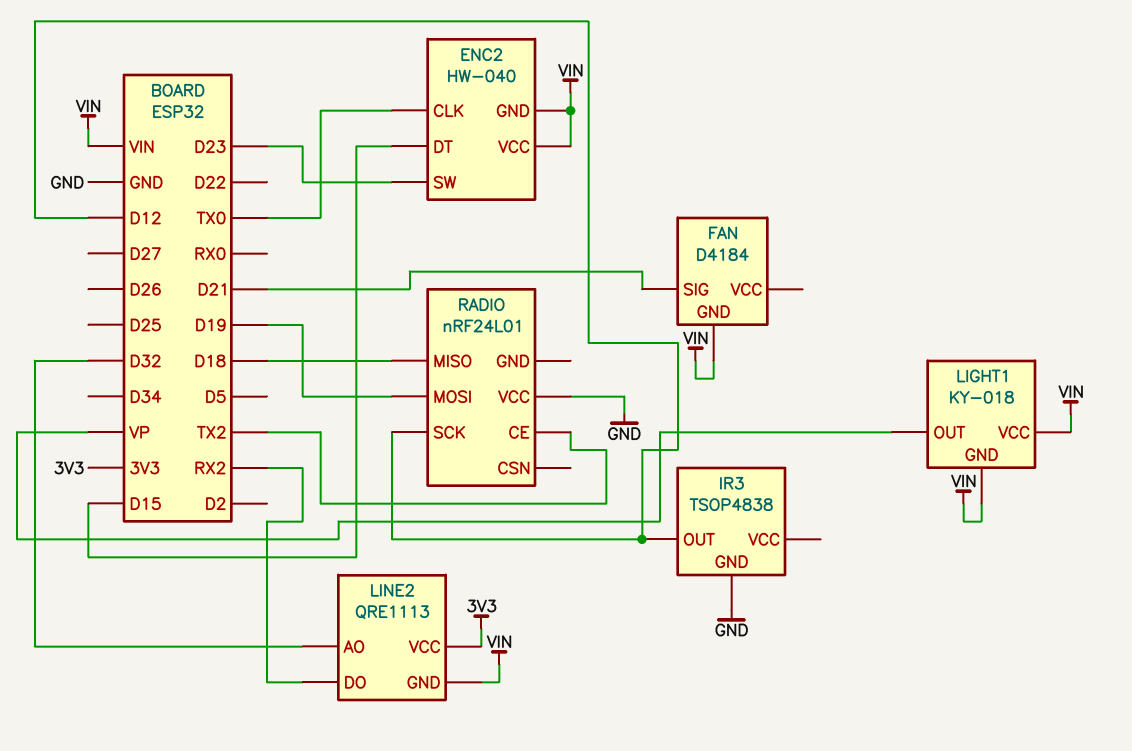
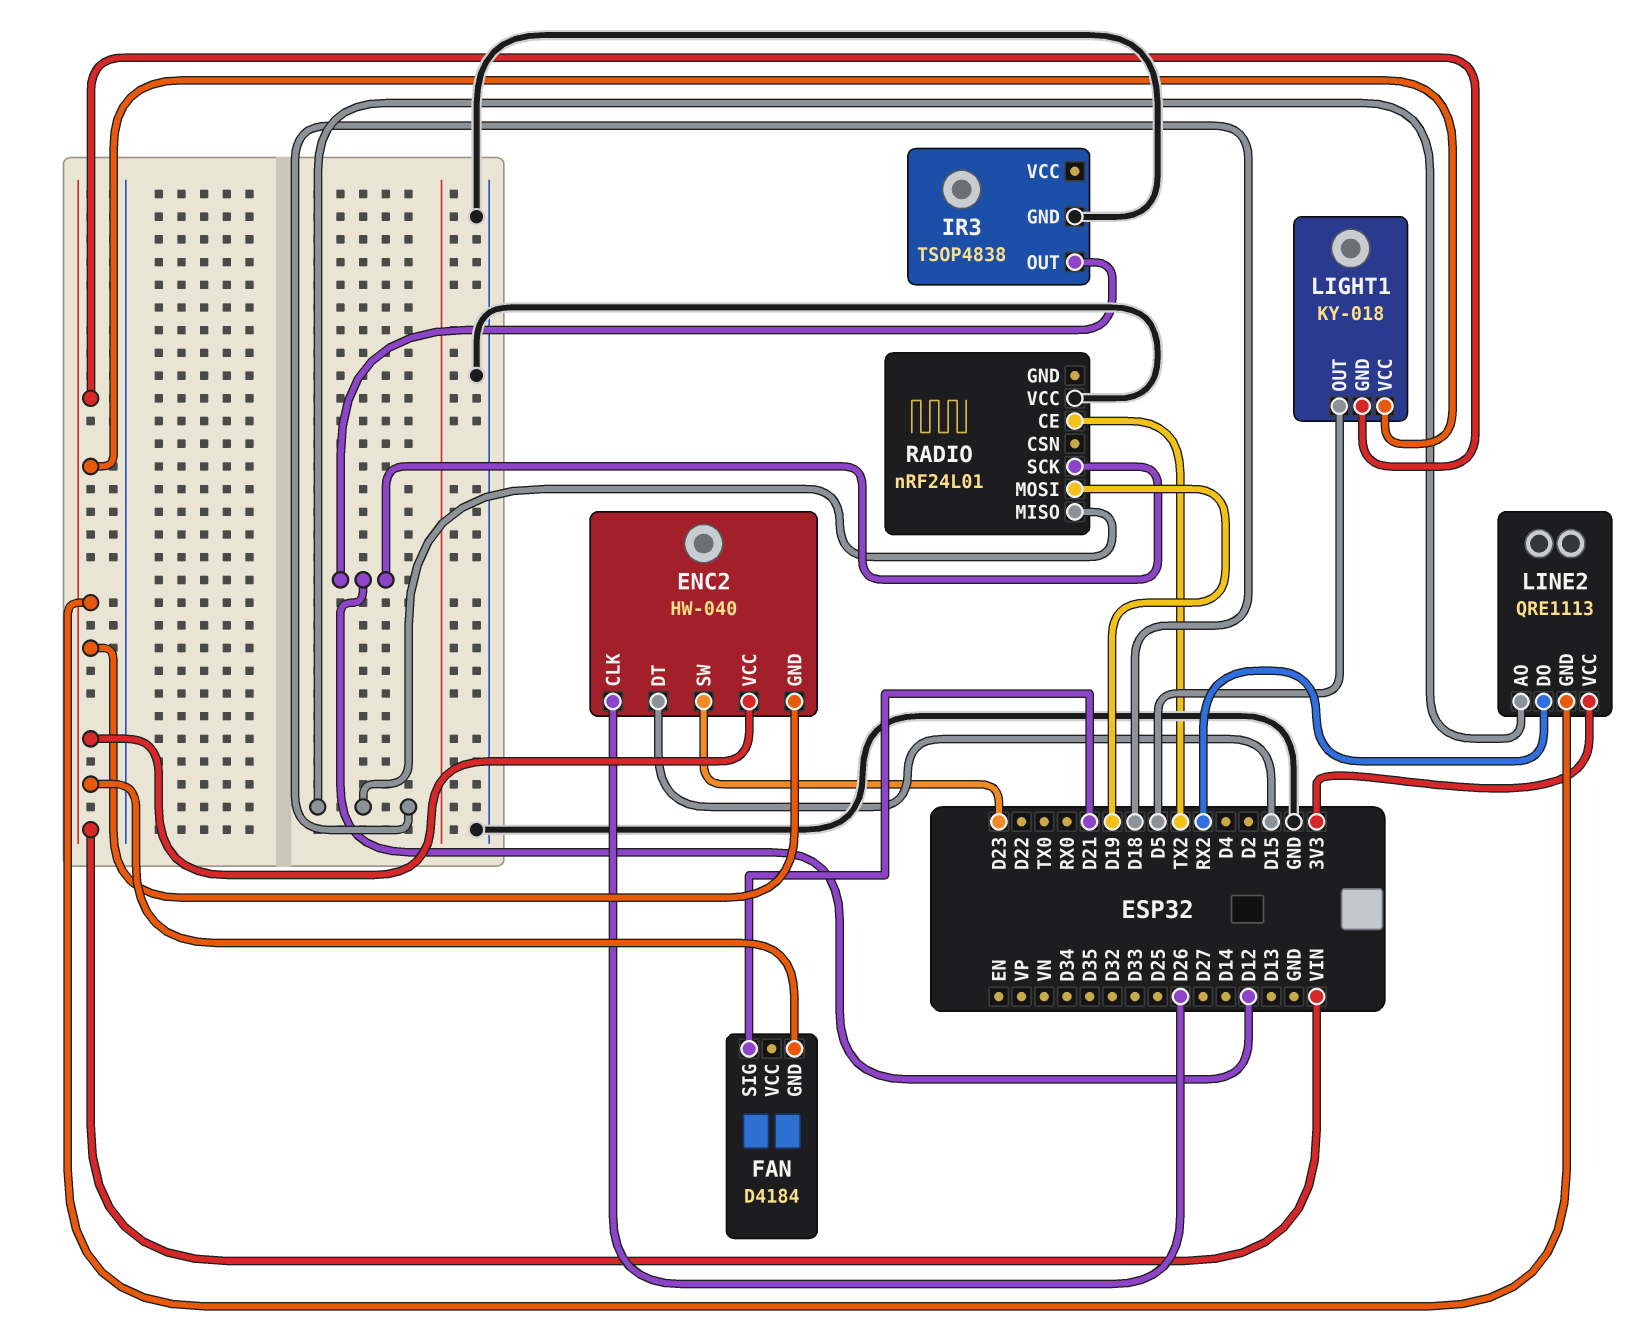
ENC2 pin CLK: TX0 -> D26
LIGHT1 pin OUT: VP -> D5
LINE2 pin AO: D32 -> D18

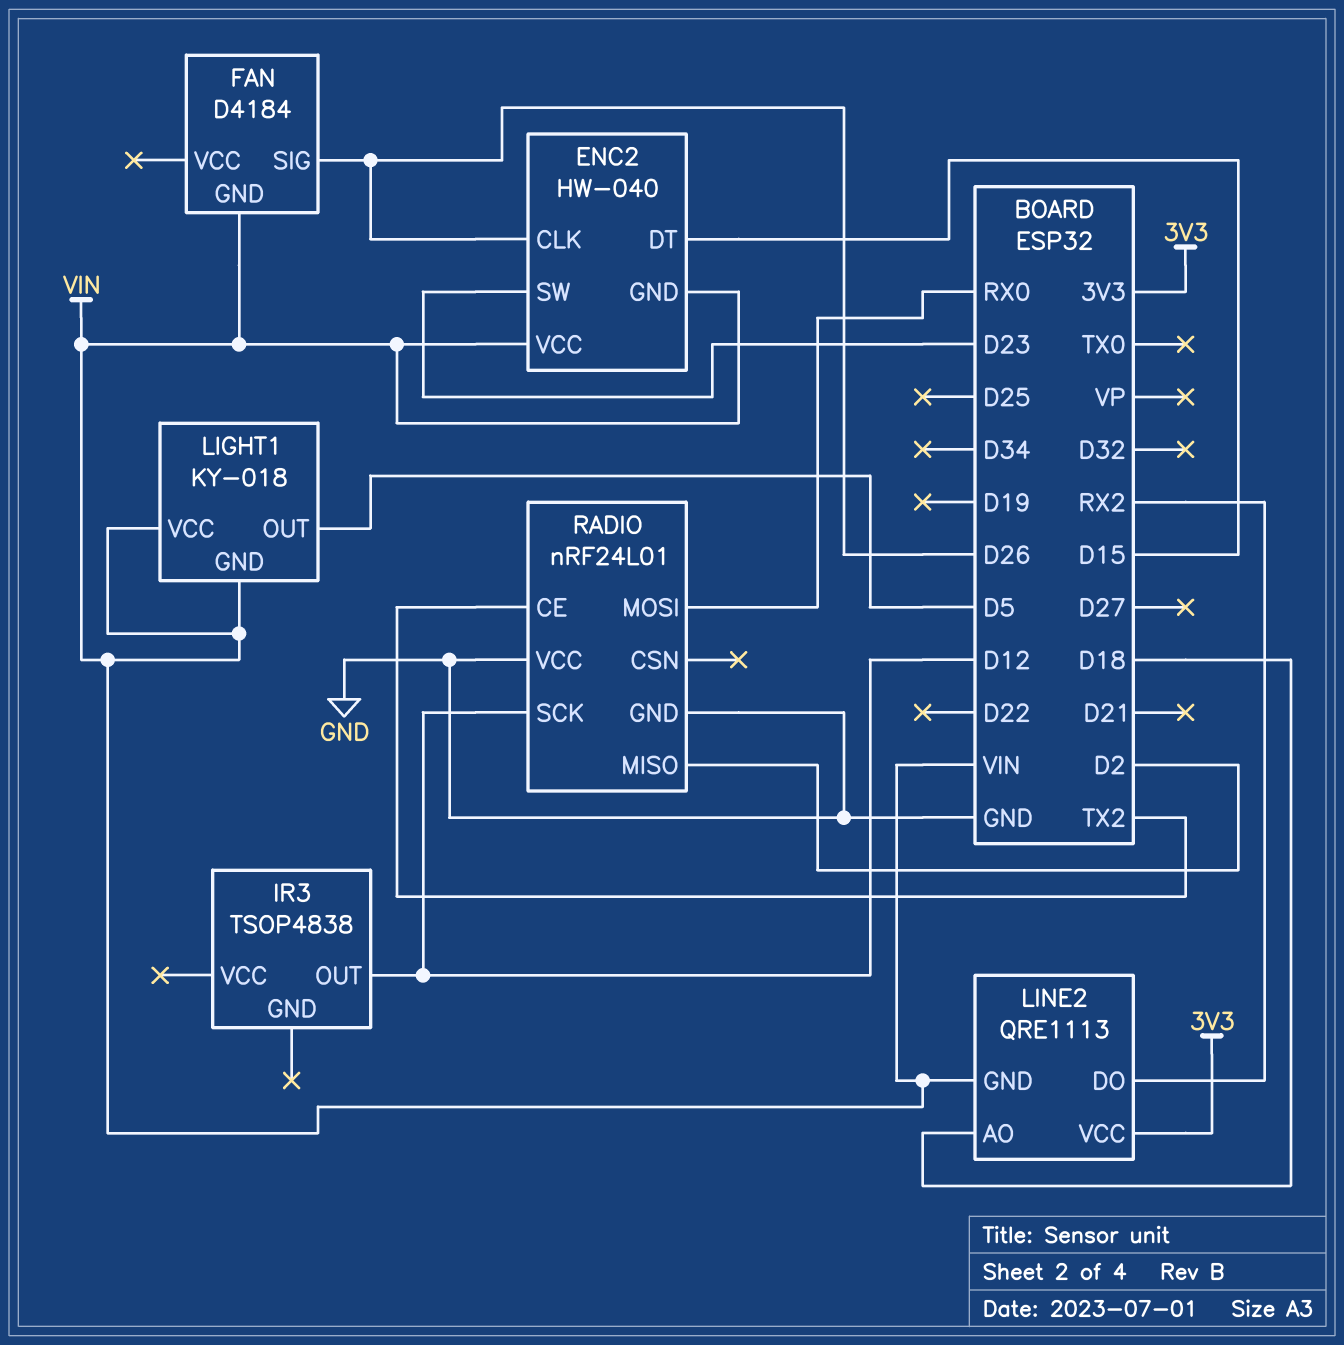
FAN pin SIG: D21 -> D26
IR3 pin GND: GND -> none
RADIO pin GND: none -> GND
RADIO pin MISO: D18 -> D2
RADIO pin MOSI: D19 -> RX0

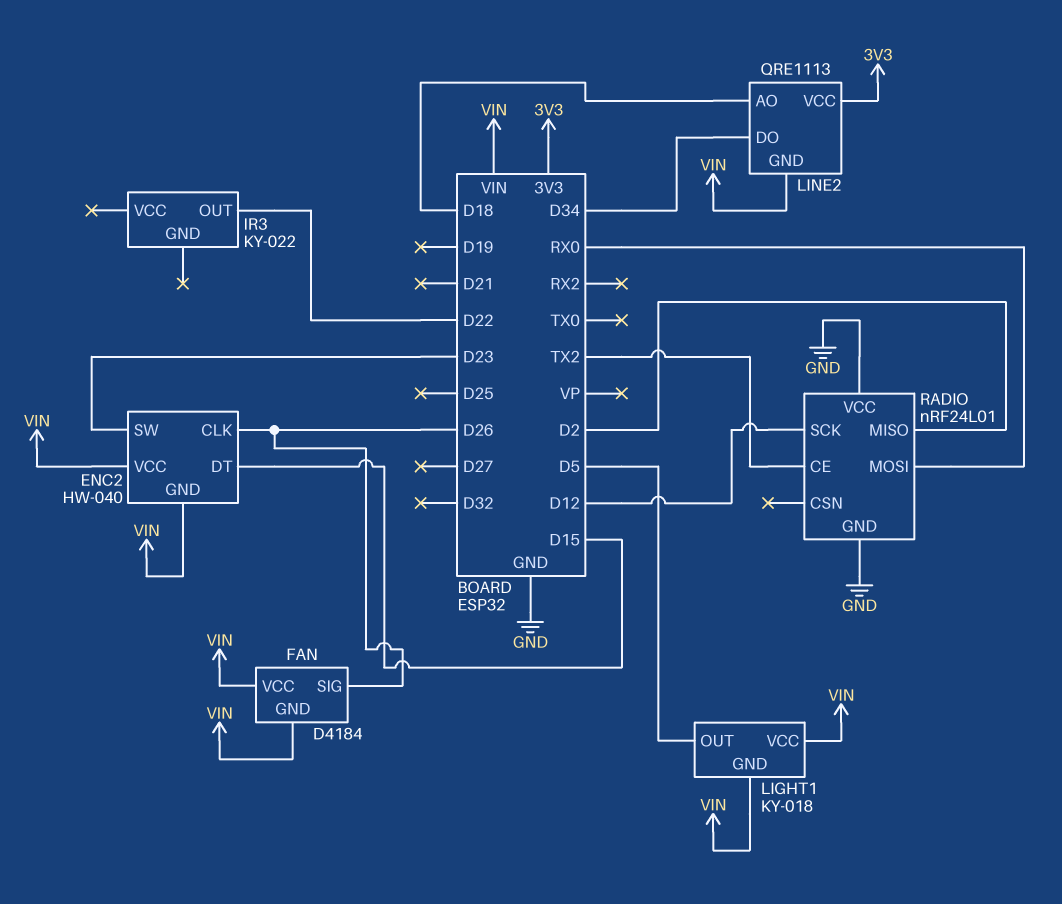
FAN pin VCC: none -> VIN
IR3: TSOP4838 -> KY-022
IR3 pin OUT: D12 -> D22
LINE2 pin DO: RX2 -> D34

